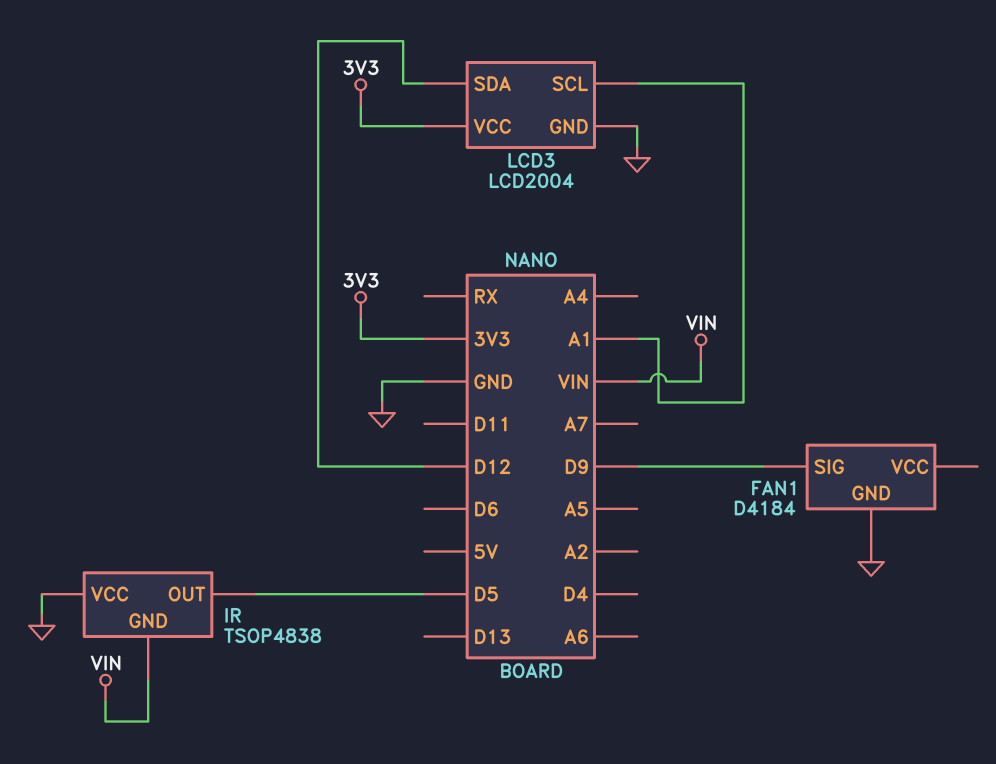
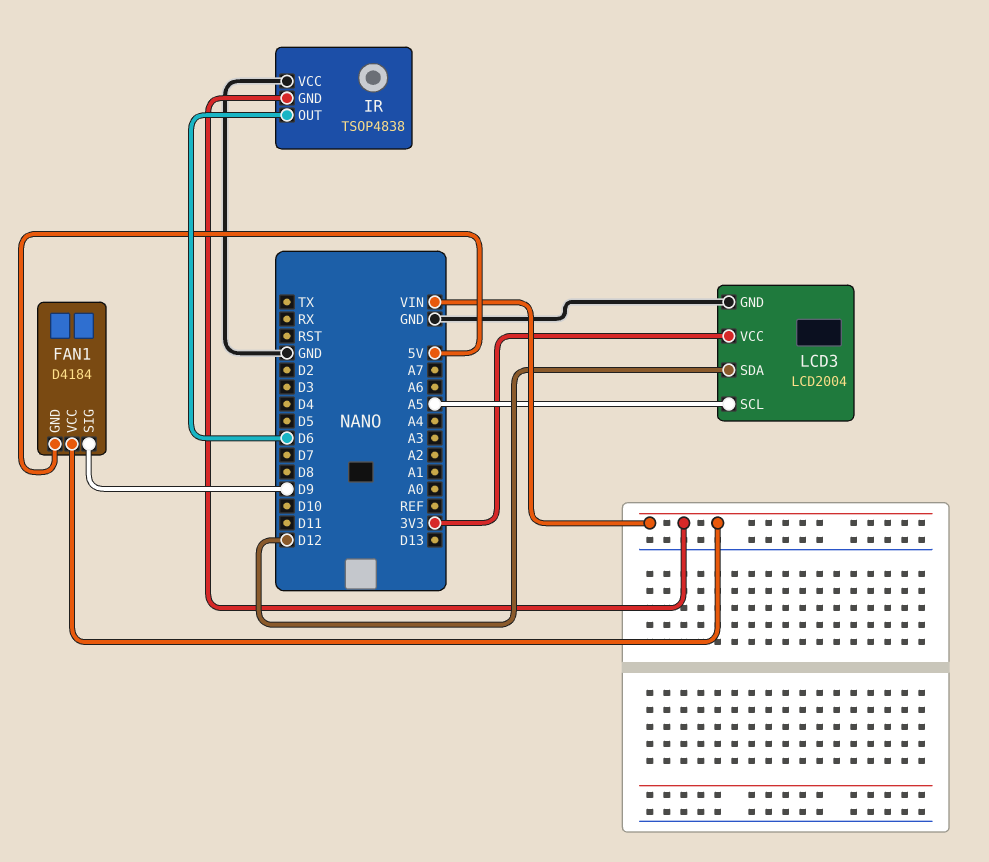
FAN1 pin GND: GND -> 5V
FAN1 pin VCC: none -> VIN
IR pin OUT: D5 -> D6
LCD3 pin SCL: A1 -> A5

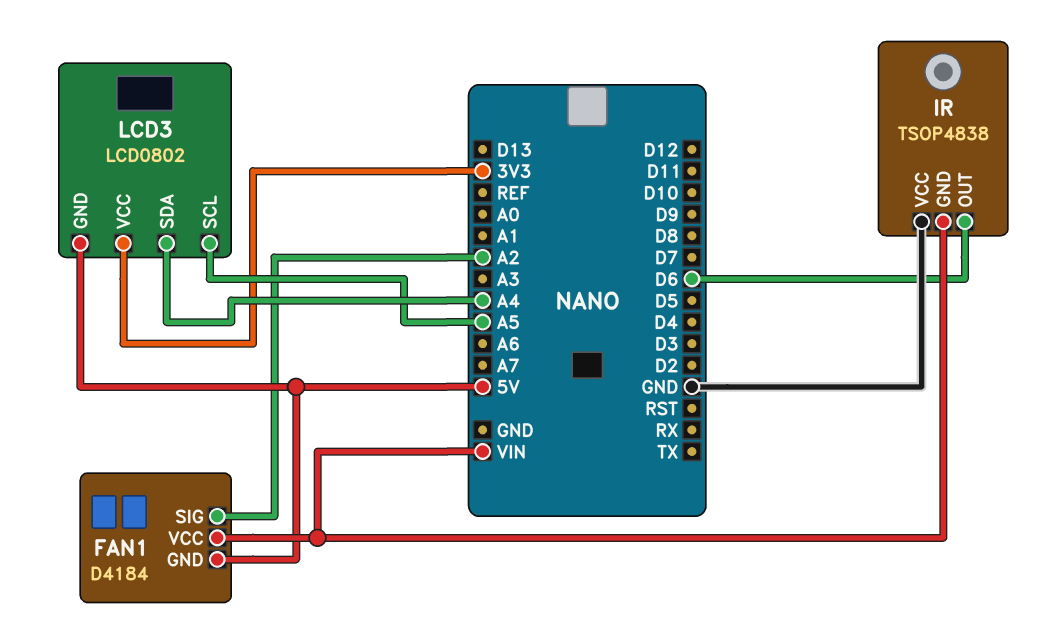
FAN1 pin SIG: D9 -> A2
LCD3: LCD2004 -> LCD0802
LCD3 pin GND: GND -> 5V
LCD3 pin SDA: D12 -> A4

